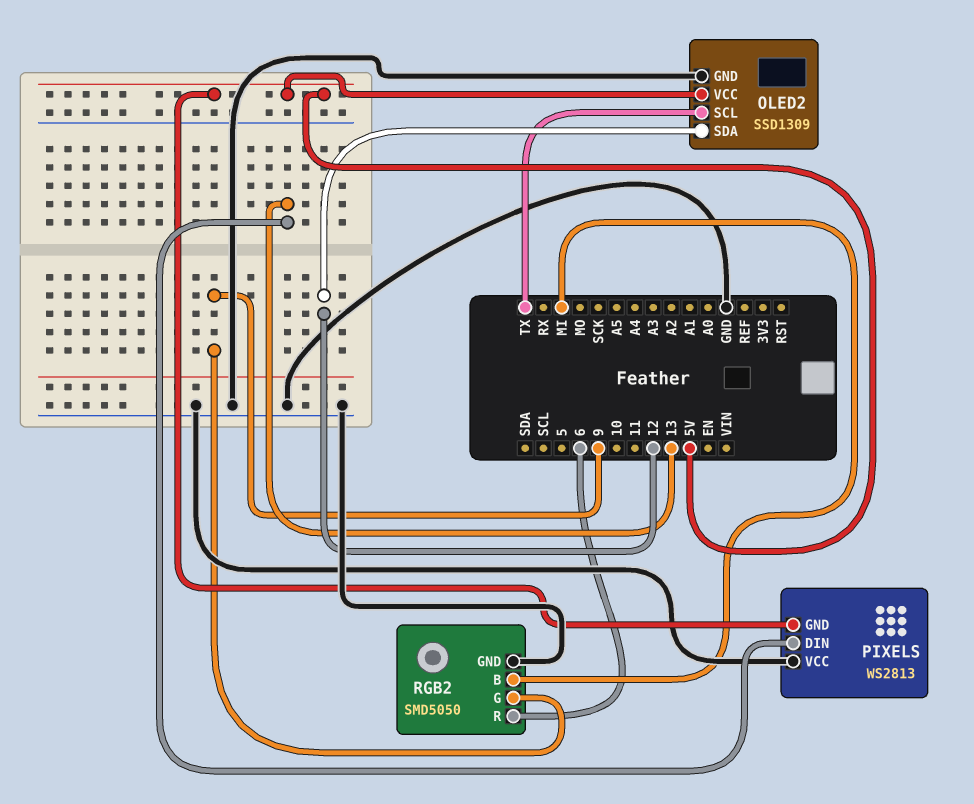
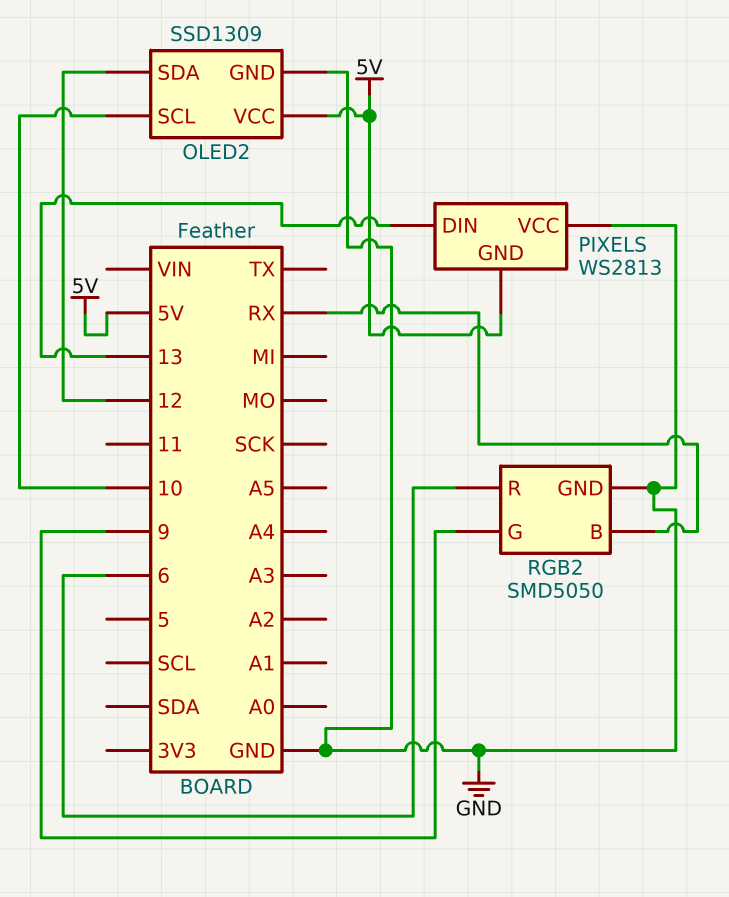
OLED2 pin SCL: TX -> 10
RGB2 pin B: MI -> RX

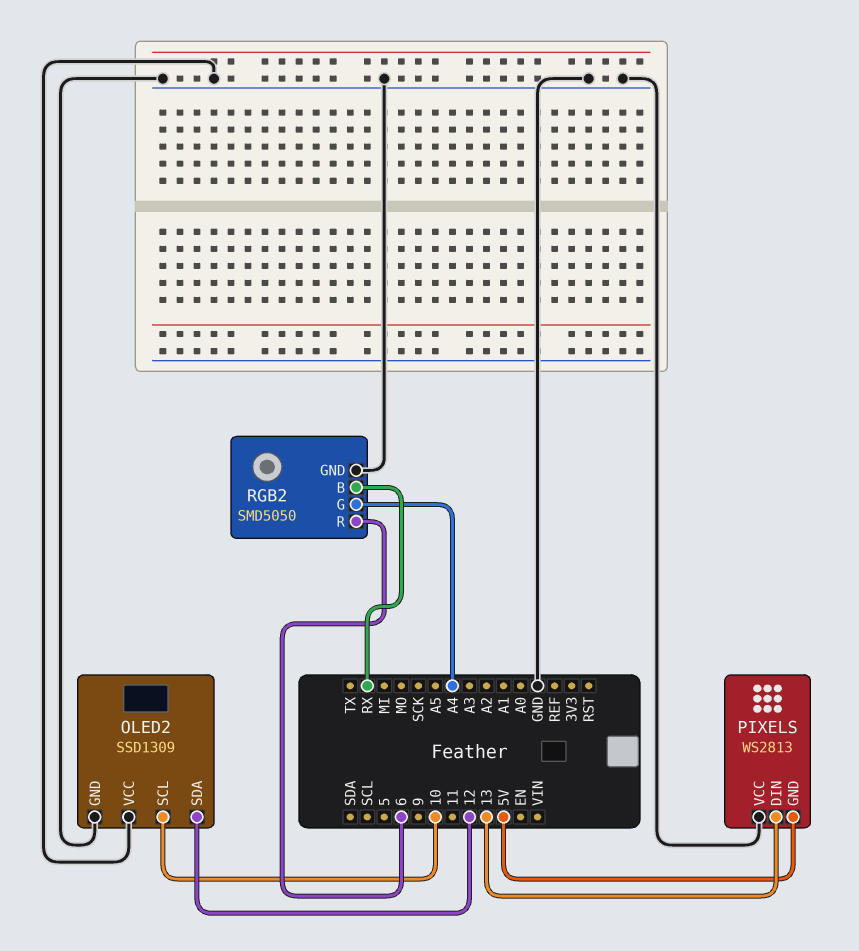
OLED2 pin VCC: 5V -> GND
RGB2 pin G: 9 -> A4

